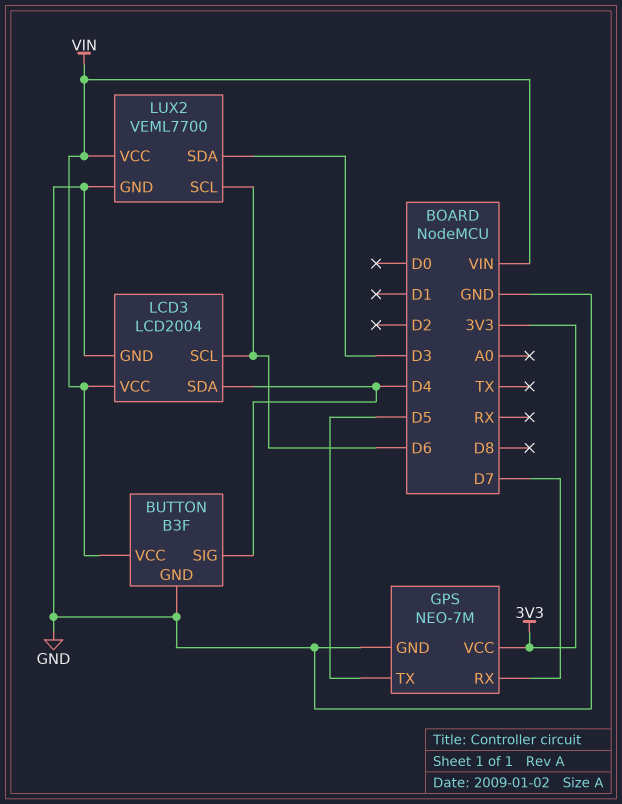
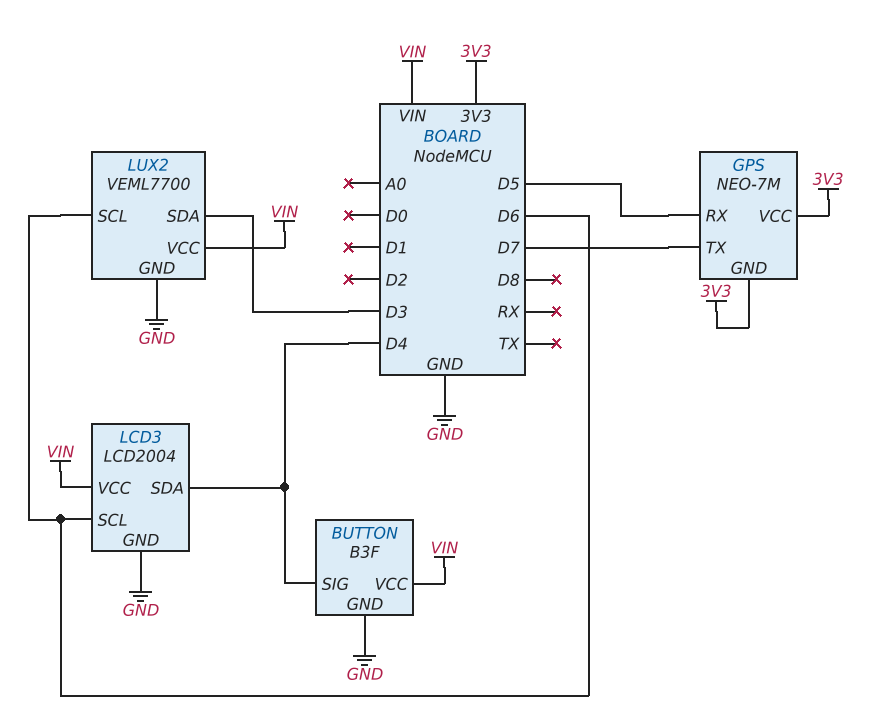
GPS pin GND: GND -> 3V3
GPS pin RX: D7 -> D5
GPS pin TX: D5 -> D7

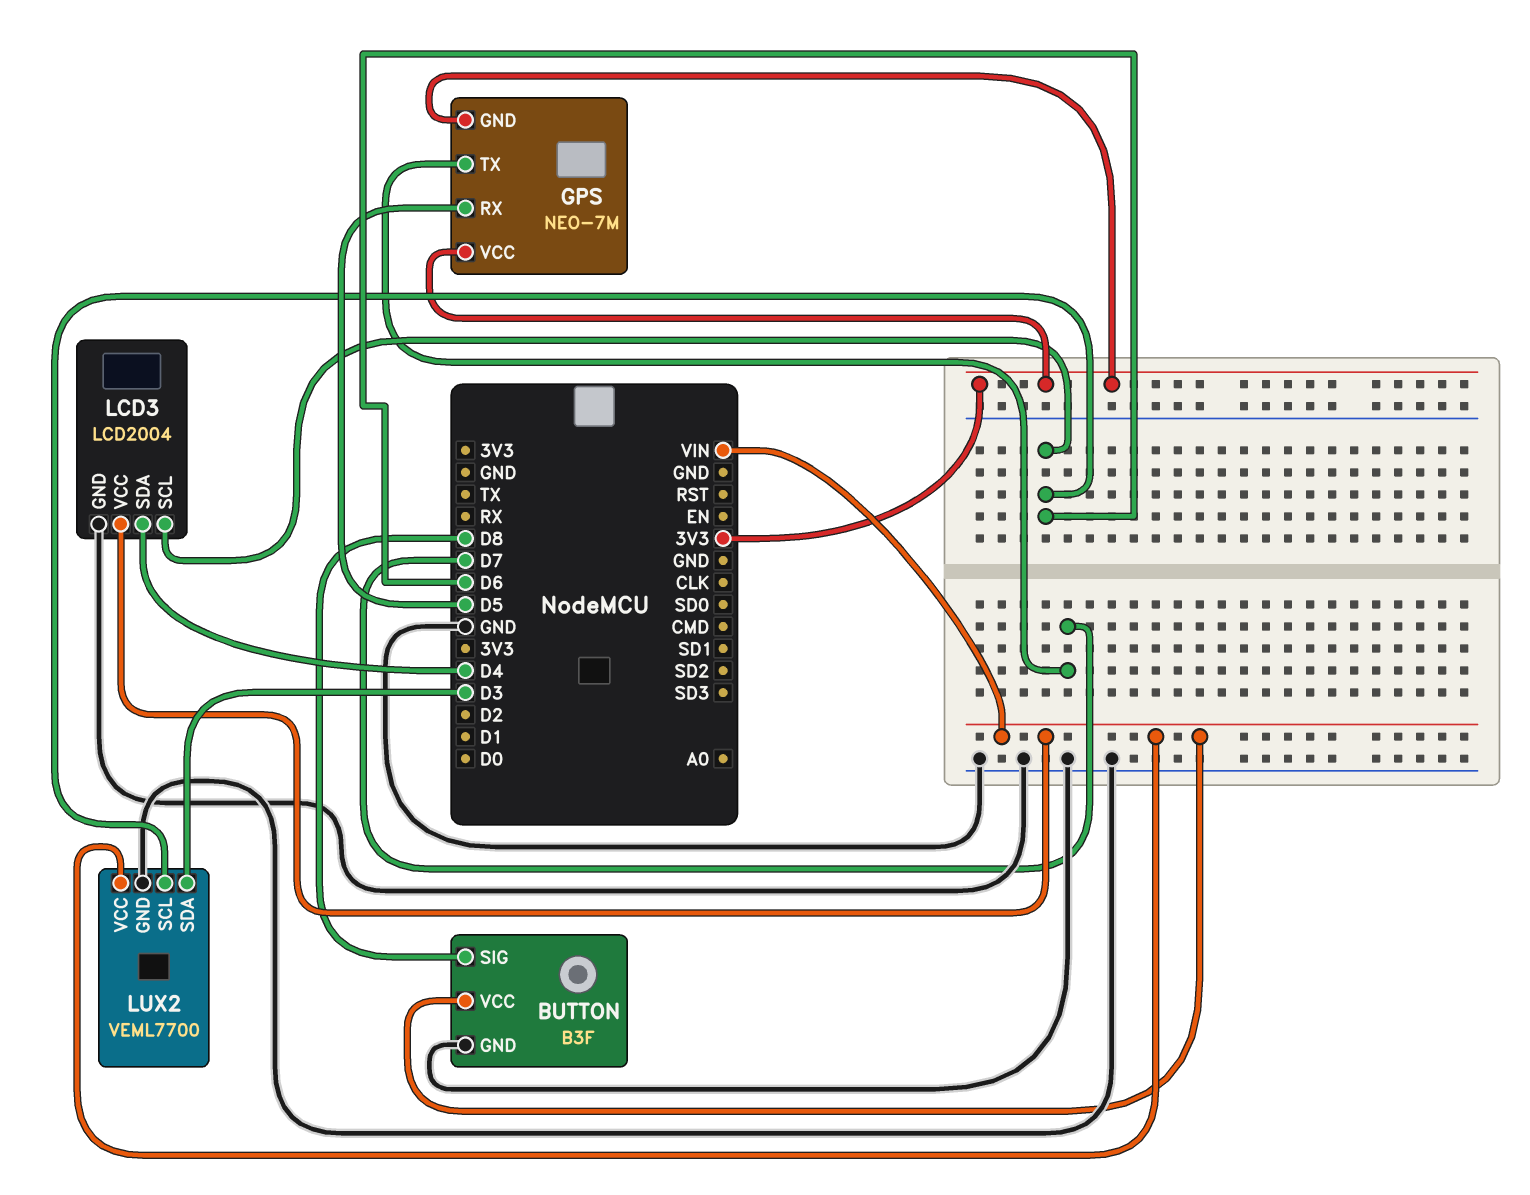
BUTTON pin SIG: D4 -> D8

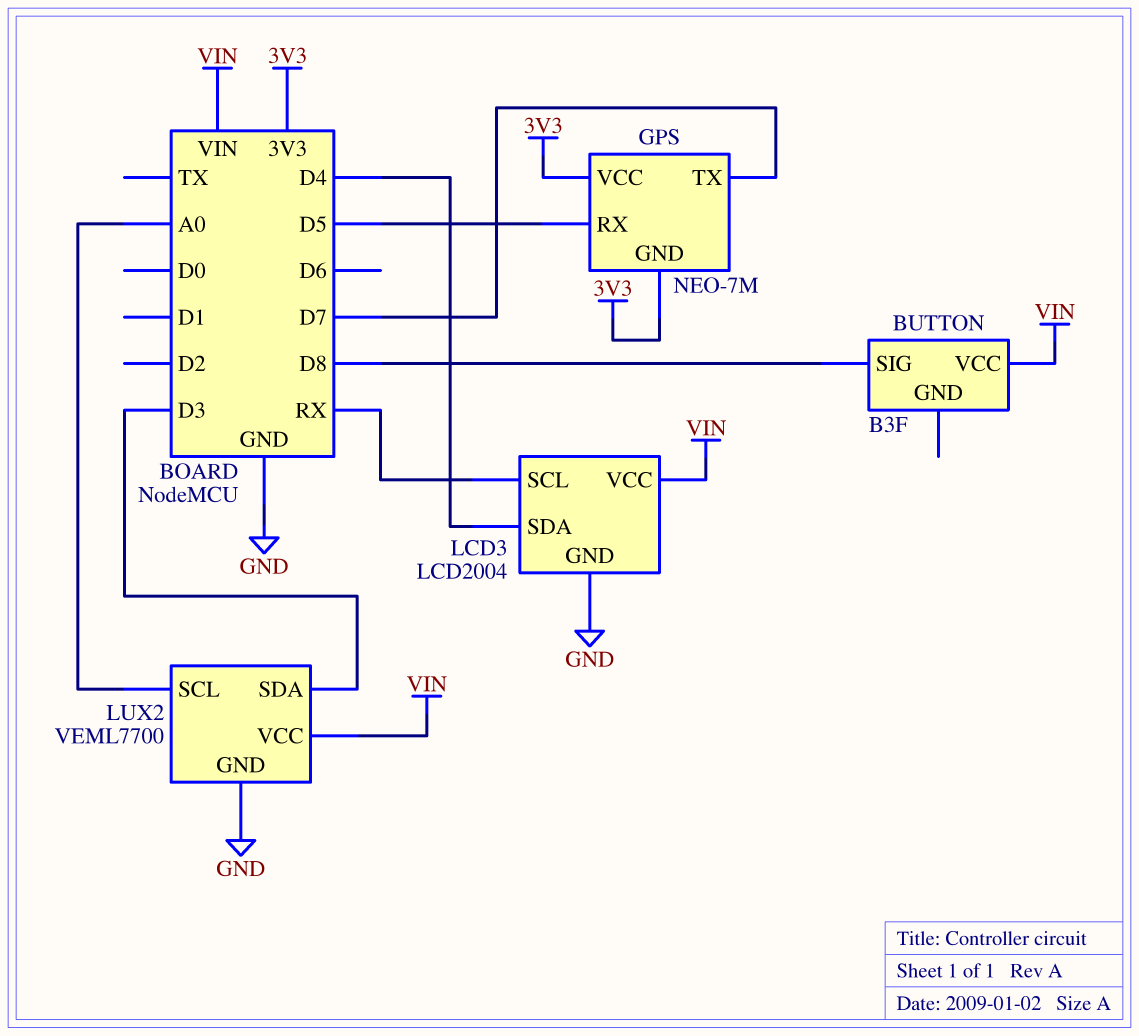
BUTTON pin GND: GND -> none
LCD3 pin SCL: D6 -> RX
LUX2 pin SCL: D6 -> A0

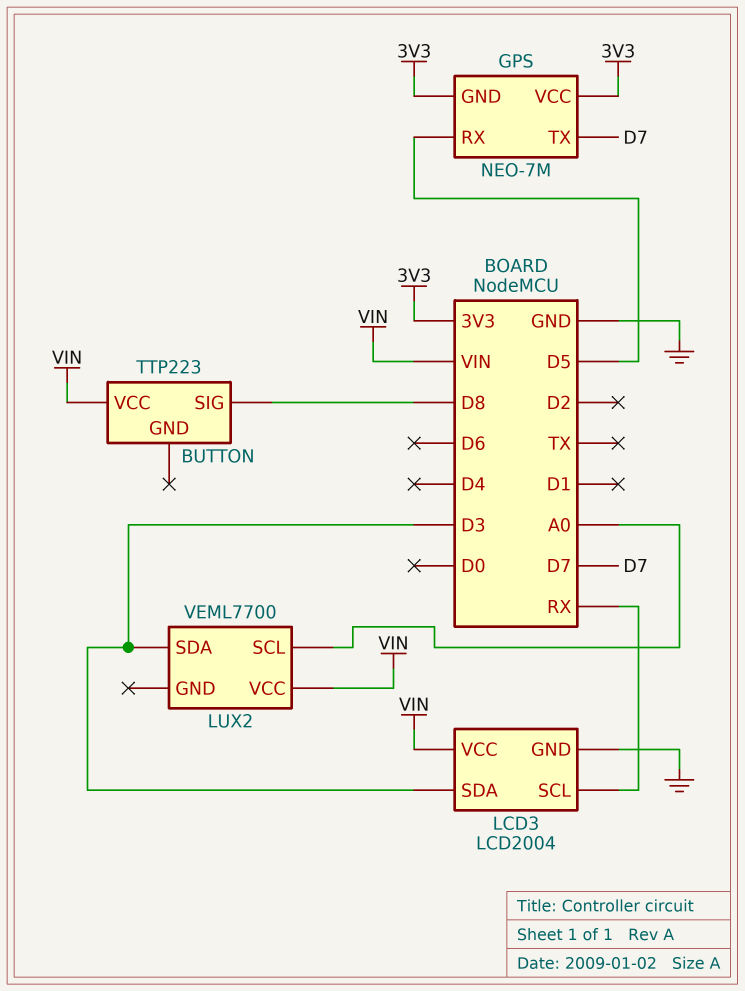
BUTTON: B3F -> TTP223
LCD3 pin SDA: D4 -> D3
LUX2 pin GND: GND -> none

